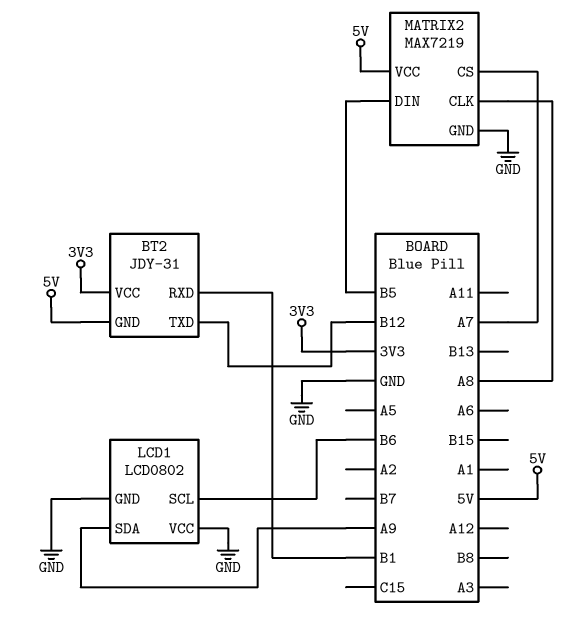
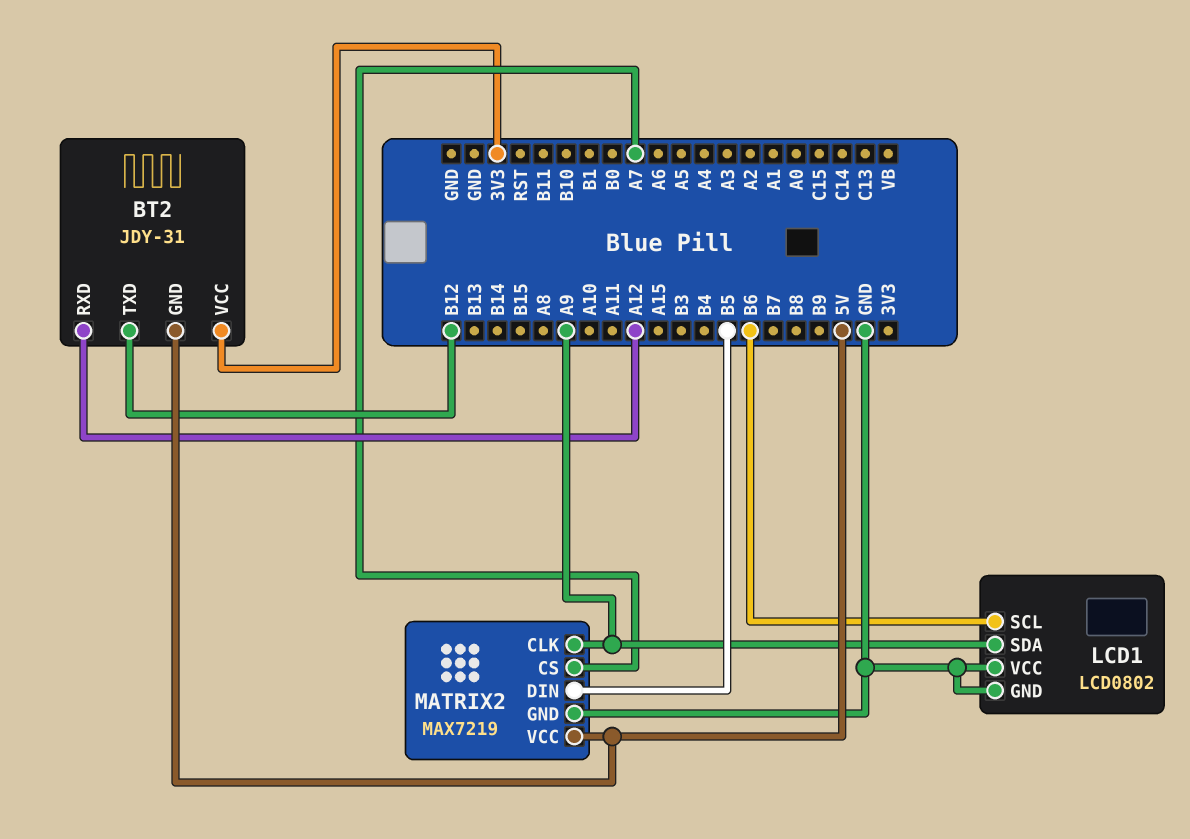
BT2 pin RXD: B1 -> A12
MATRIX2 pin CLK: A8 -> A9

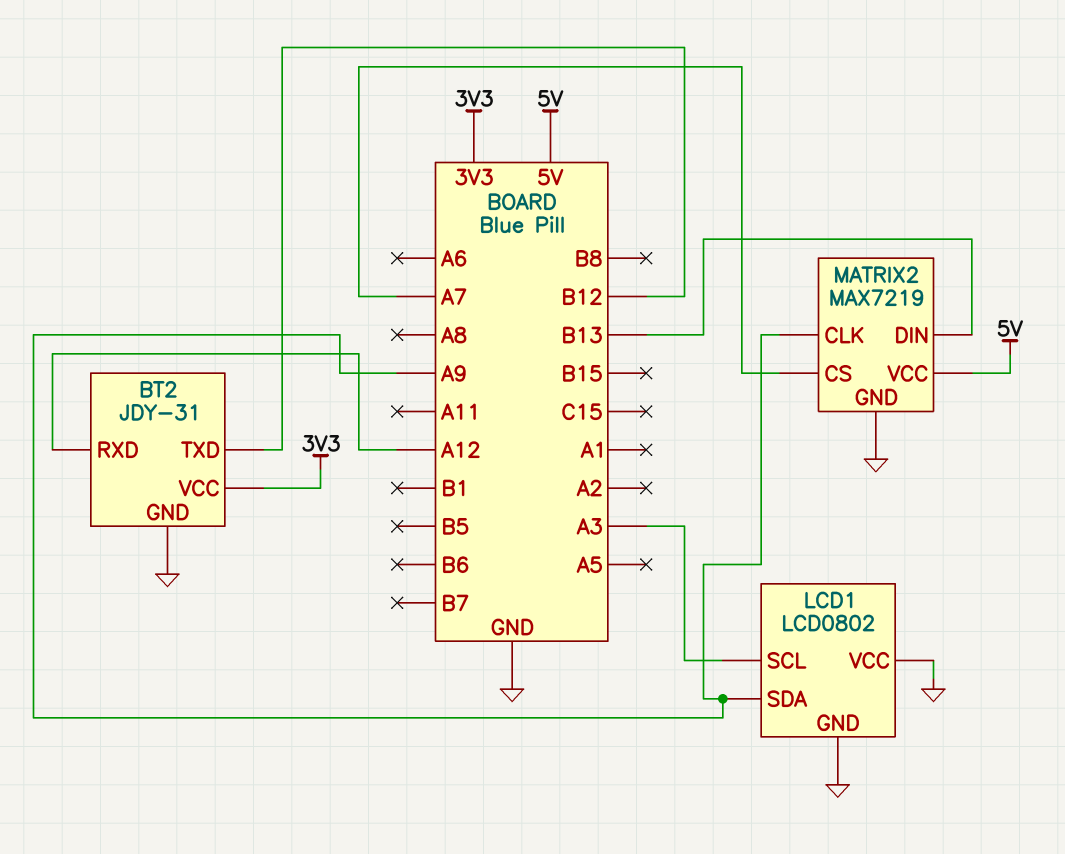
BT2 pin GND: 5V -> GND
LCD1 pin SCL: B6 -> A3
MATRIX2 pin DIN: B5 -> B13

